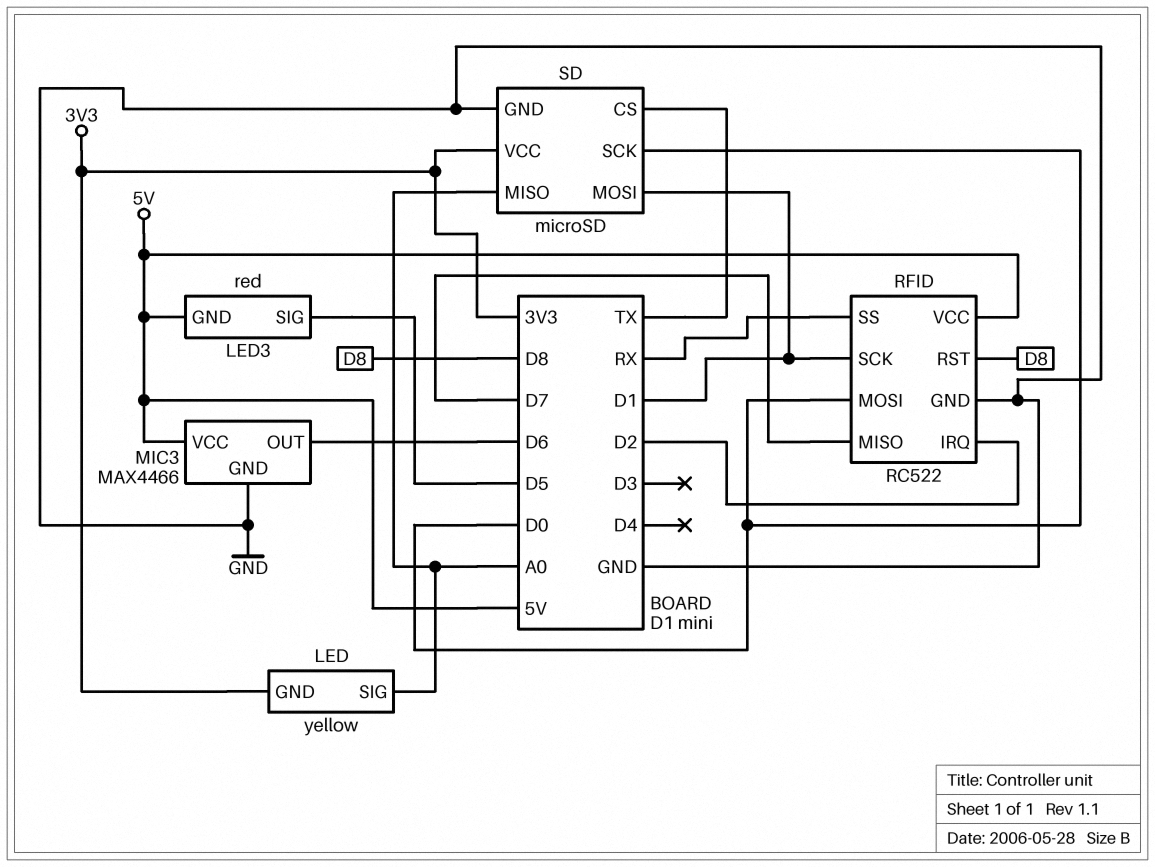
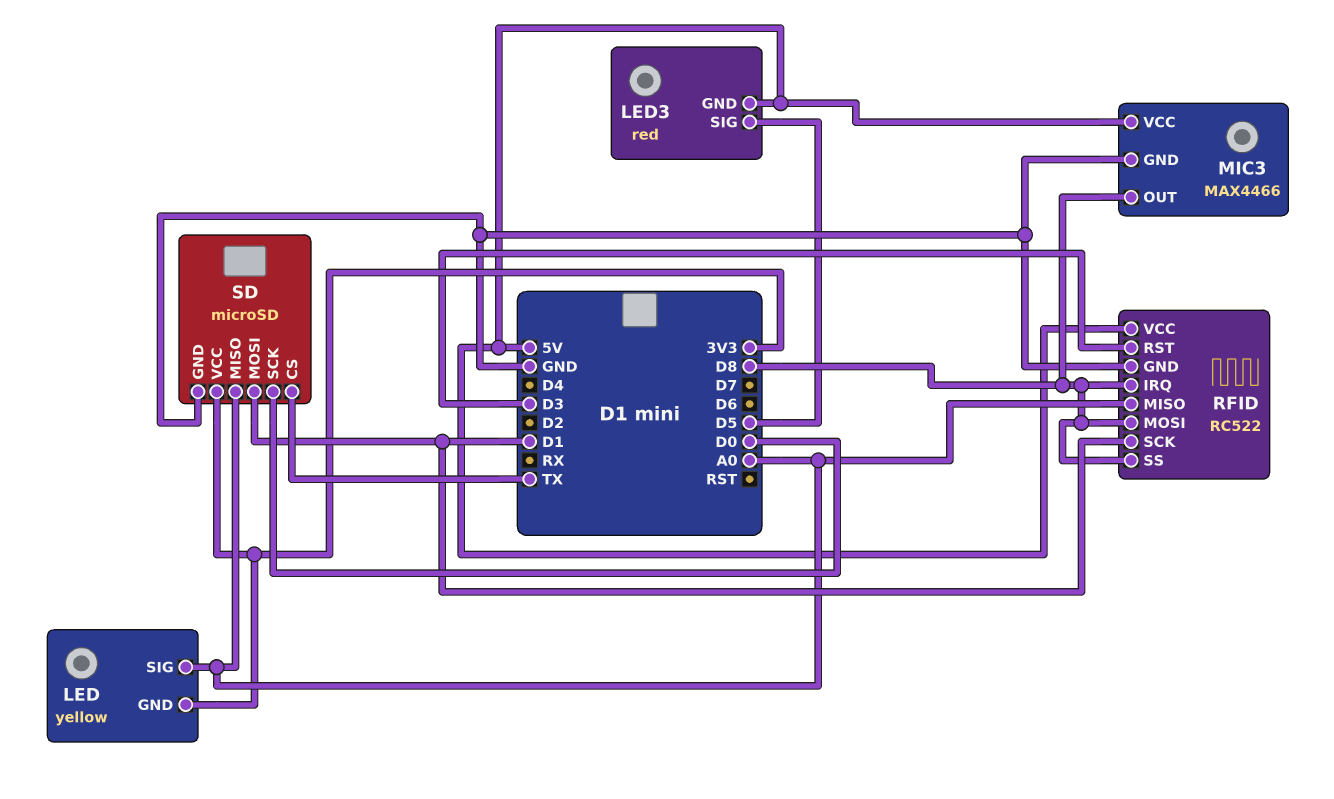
MIC3 pin OUT: D6 -> D8
RFID pin IRQ: D2 -> D8
RFID pin MISO: D7 -> A0
RFID pin MOSI: D0 -> D8
RFID pin RST: D8 -> D3
RFID pin SS: RX -> D8

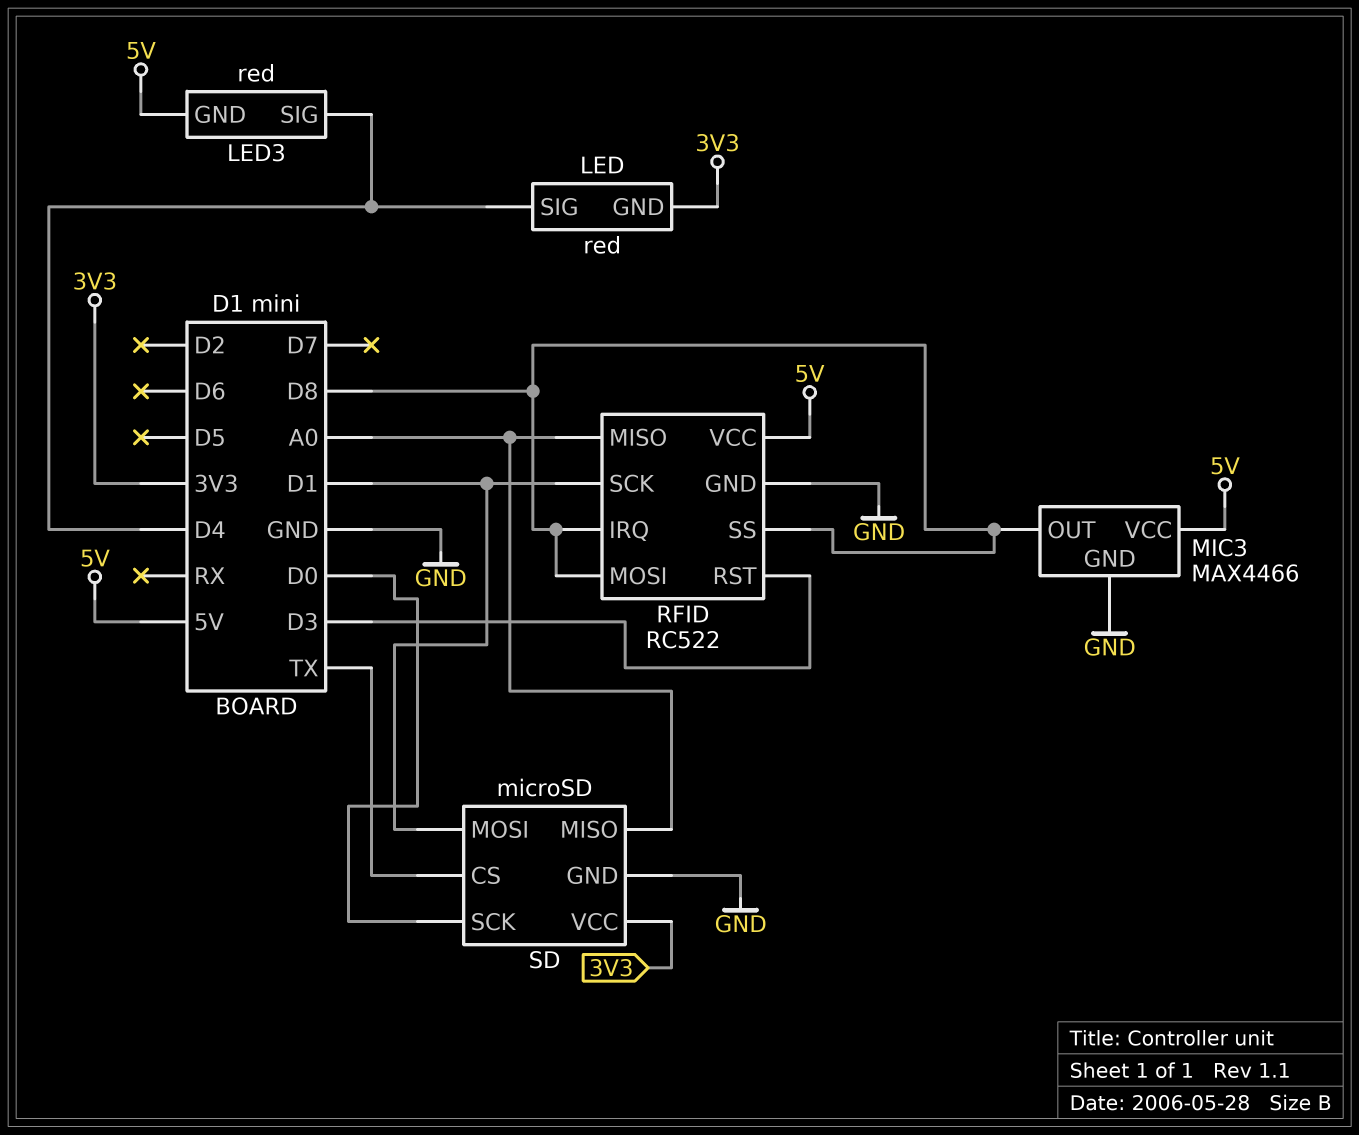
LED: yellow -> red
LED pin SIG: A0 -> D4
LED3 pin SIG: D5 -> D4

